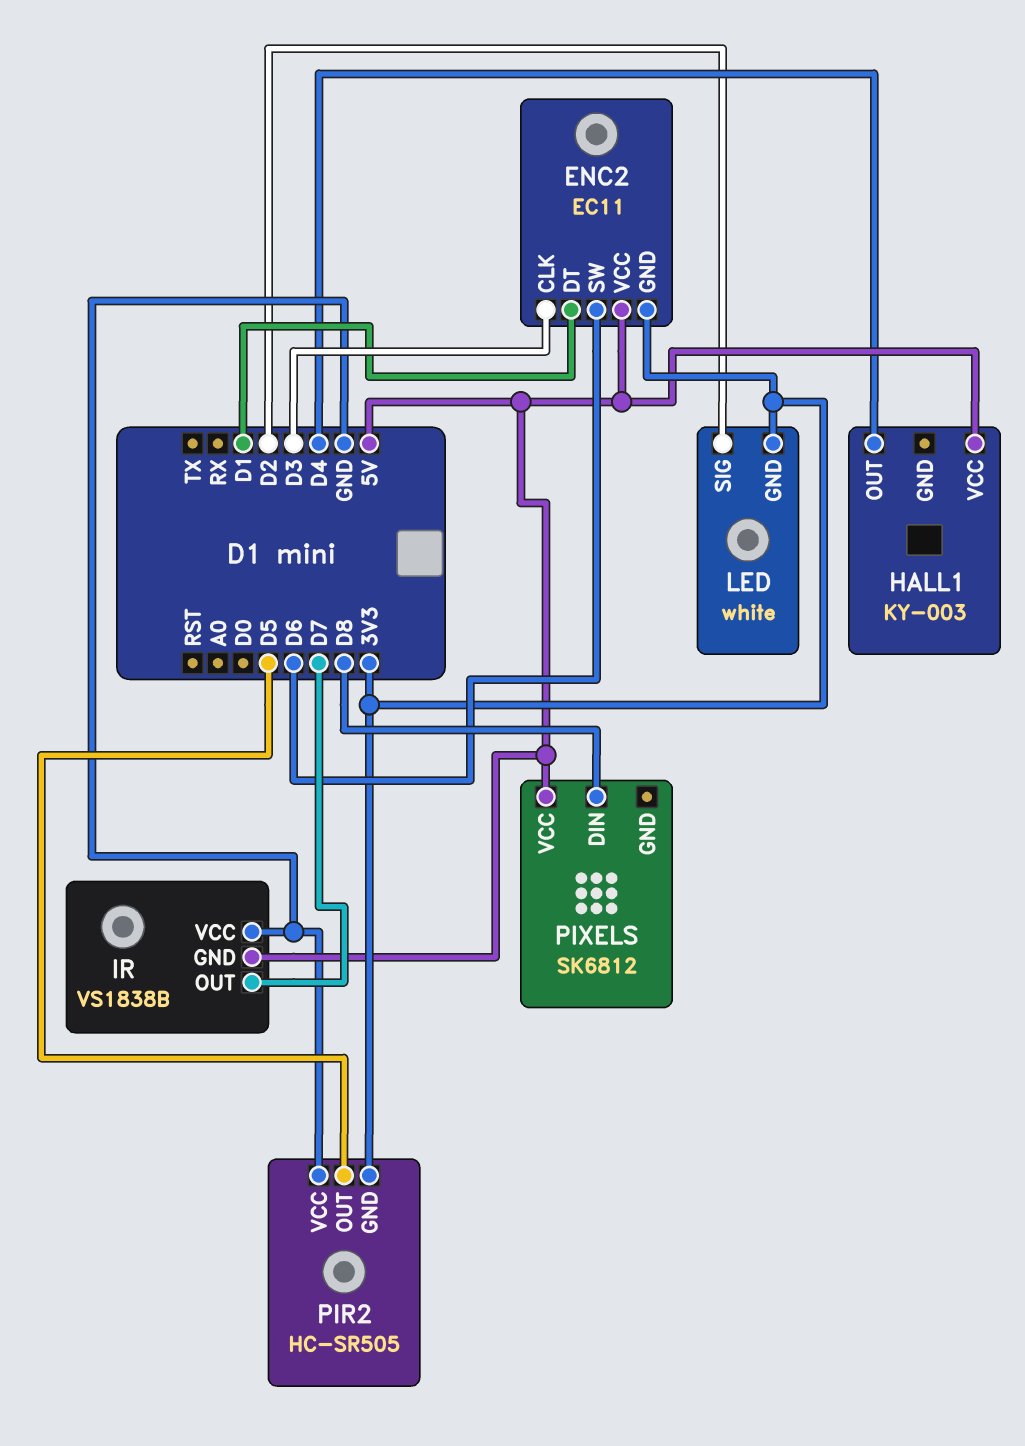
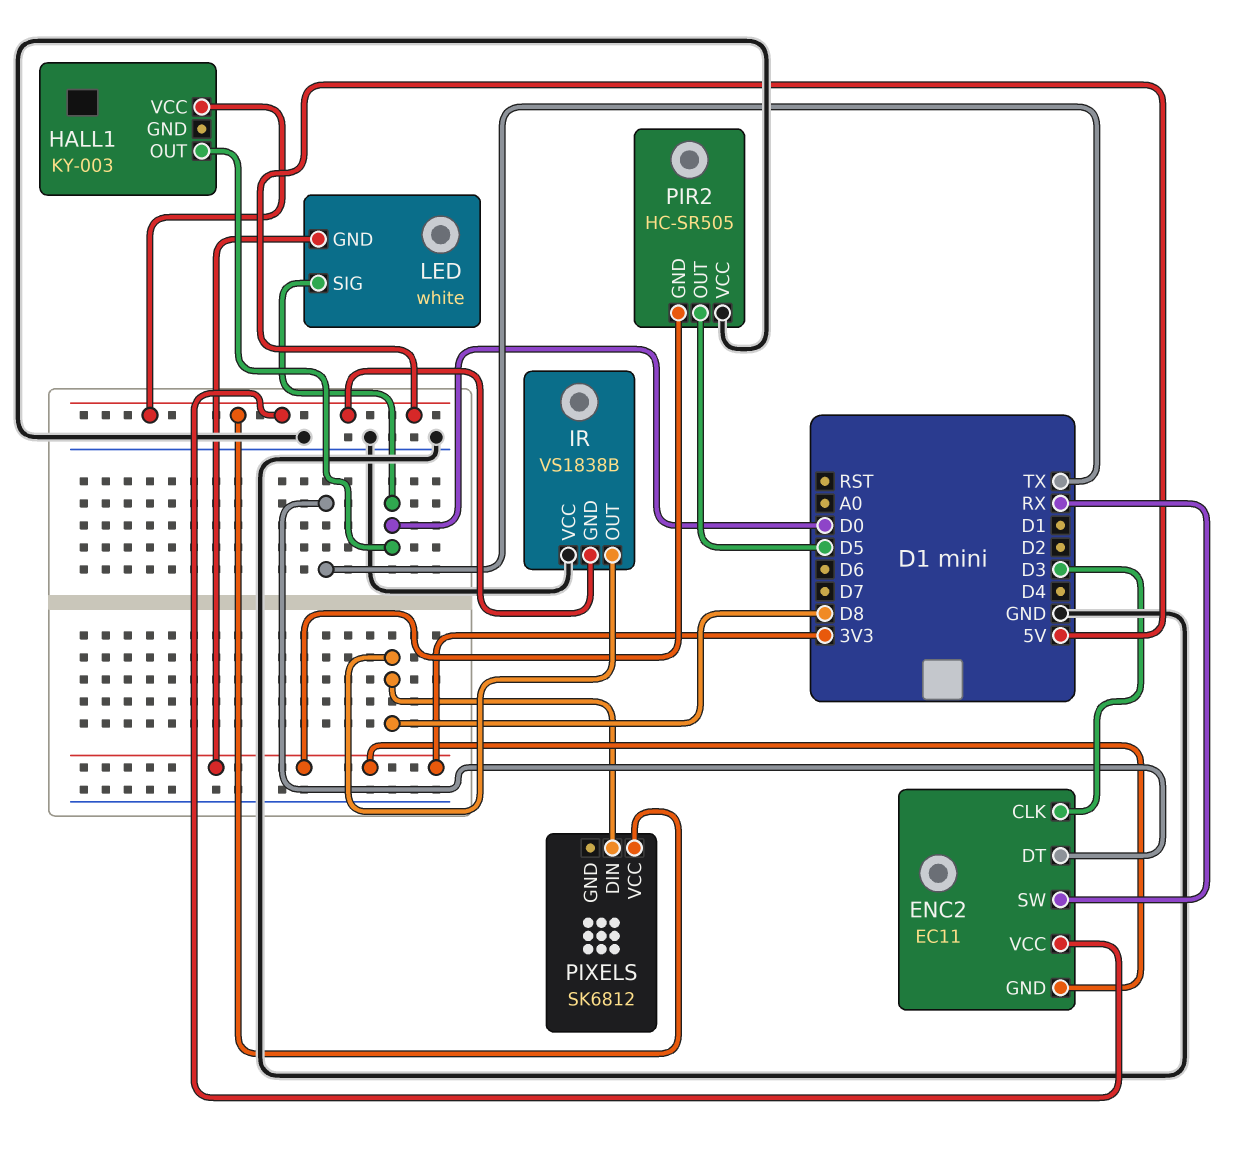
ENC2 pin DT: D1 -> TX
ENC2 pin SW: D6 -> RX
HALL1 pin OUT: D4 -> D0
IR pin OUT: D7 -> D8
LED pin SIG: D2 -> D0

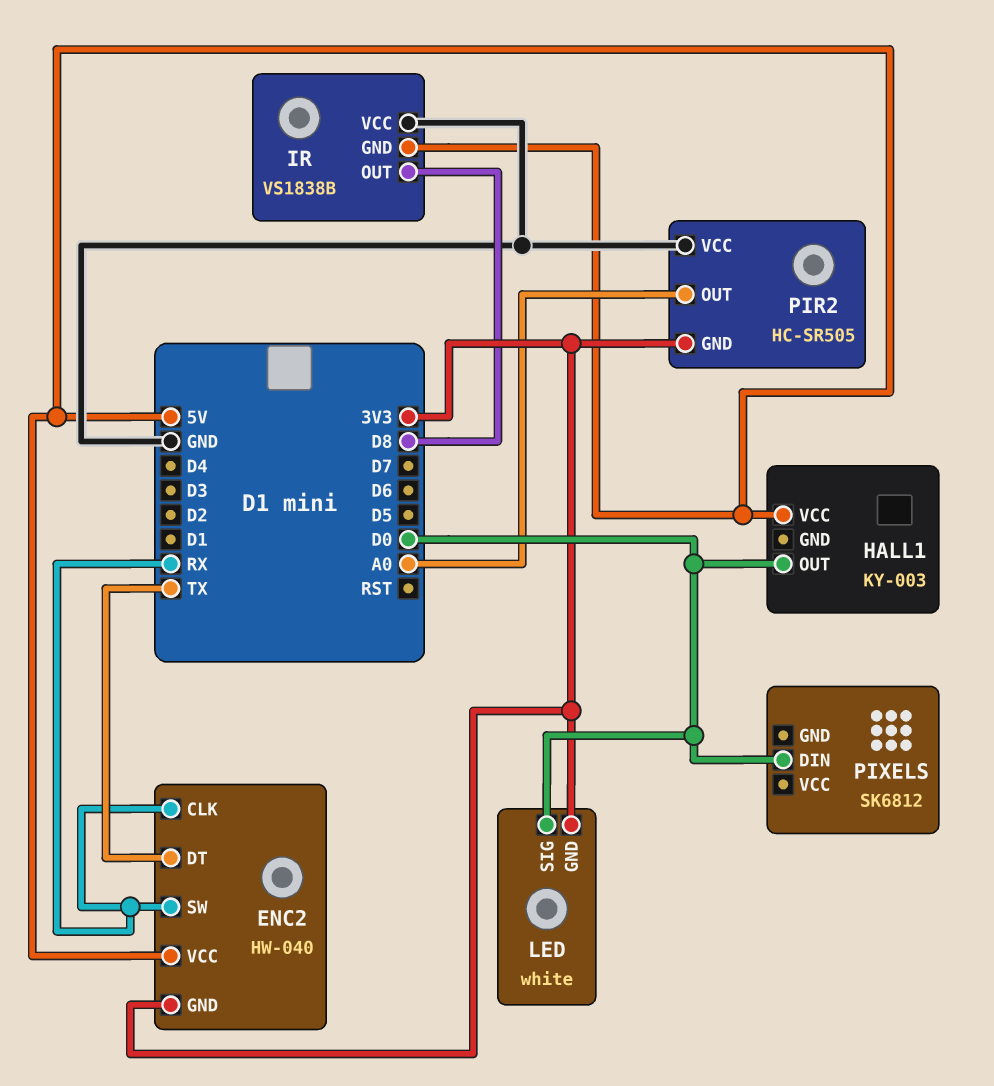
ENC2: EC11 -> HW-040
ENC2 pin CLK: D3 -> RX
PIR2 pin OUT: D5 -> A0
PIXELS pin DIN: D8 -> D0
PIXELS pin VCC: 5V -> none

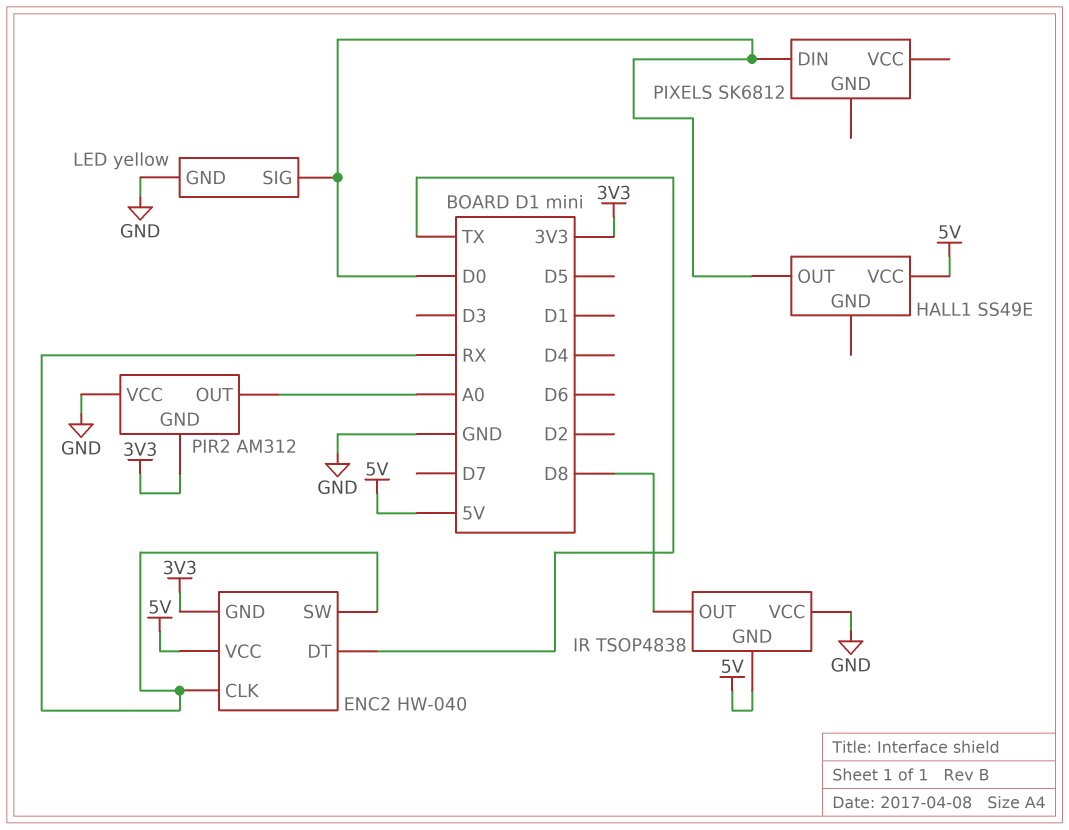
HALL1: KY-003 -> SS49E
IR: VS1838B -> TSOP4838
LED: white -> yellow
LED pin GND: 3V3 -> GND
PIR2: HC-SR505 -> AM312

